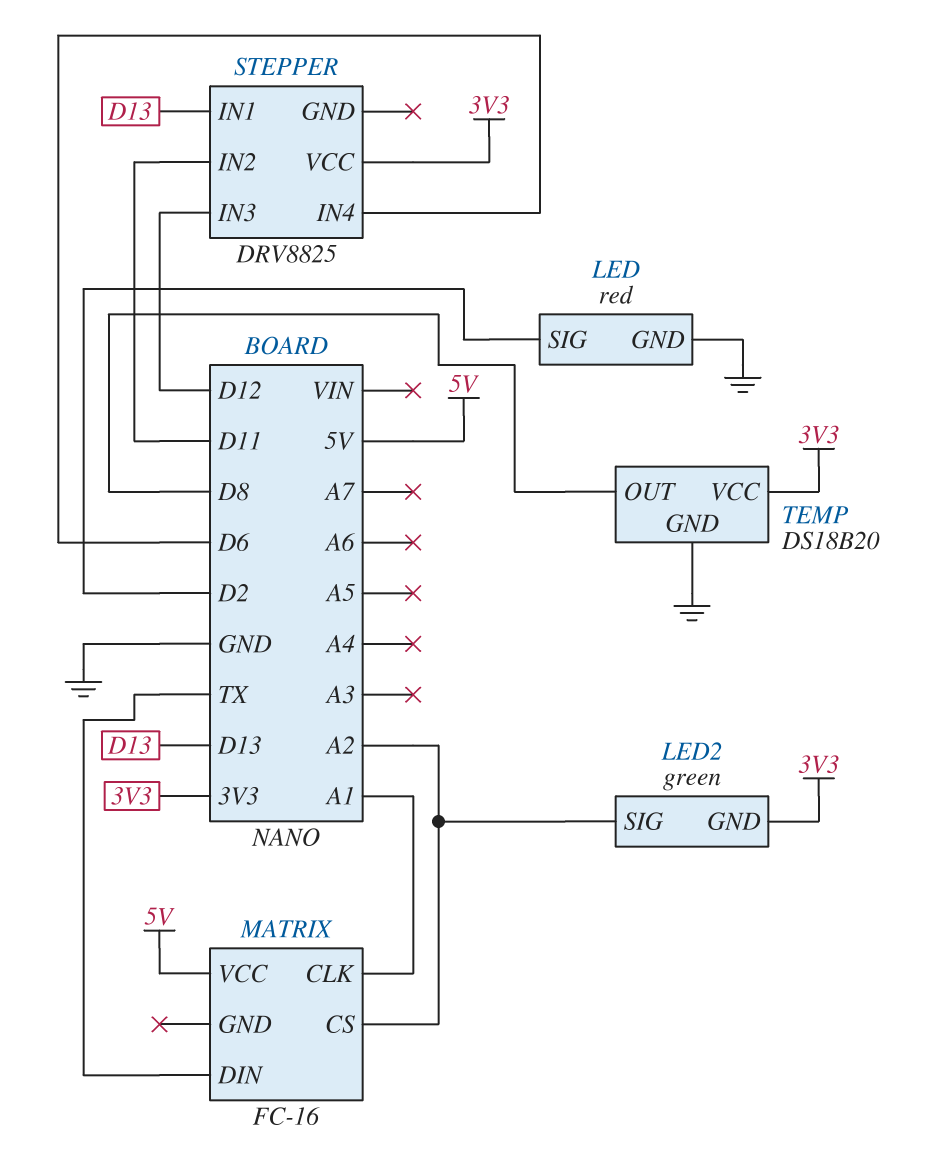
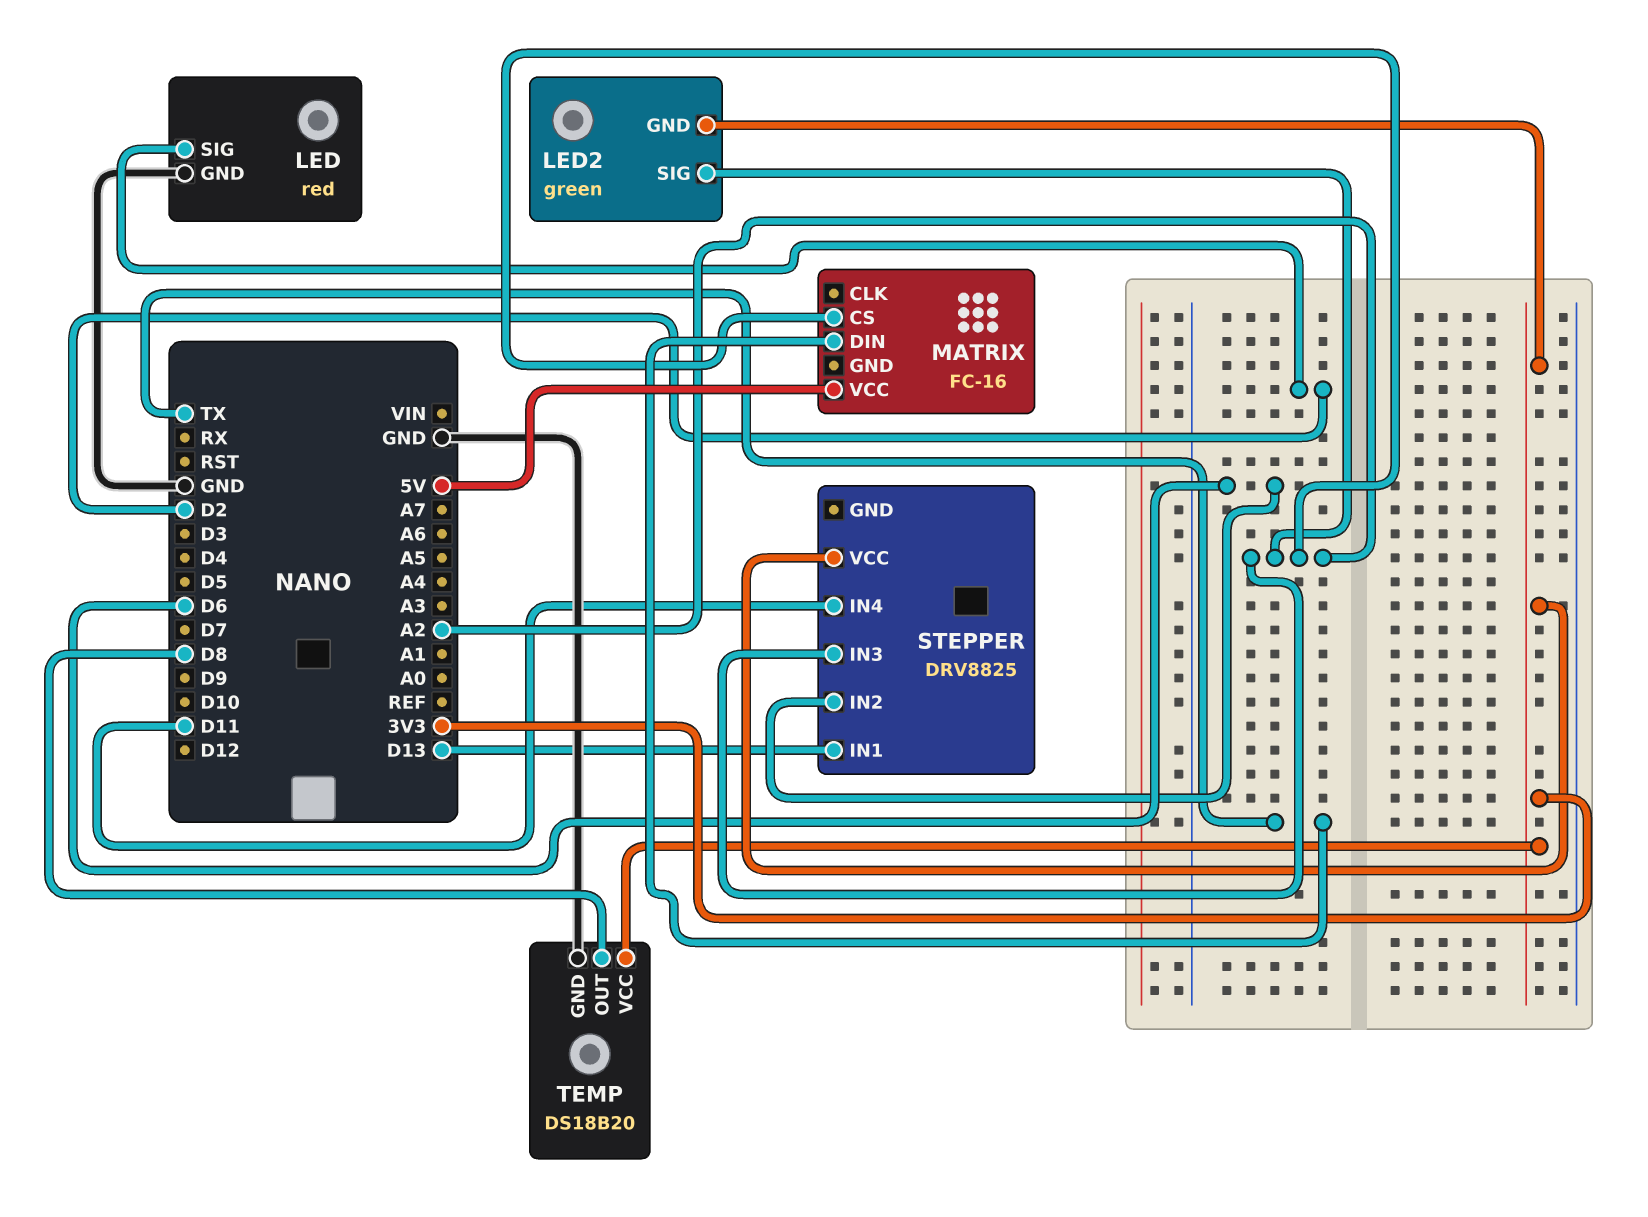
MATRIX pin CLK: A1 -> none
STEPPER pin IN2: D11 -> D6
STEPPER pin IN3: D12 -> A2
STEPPER pin IN4: D6 -> D11

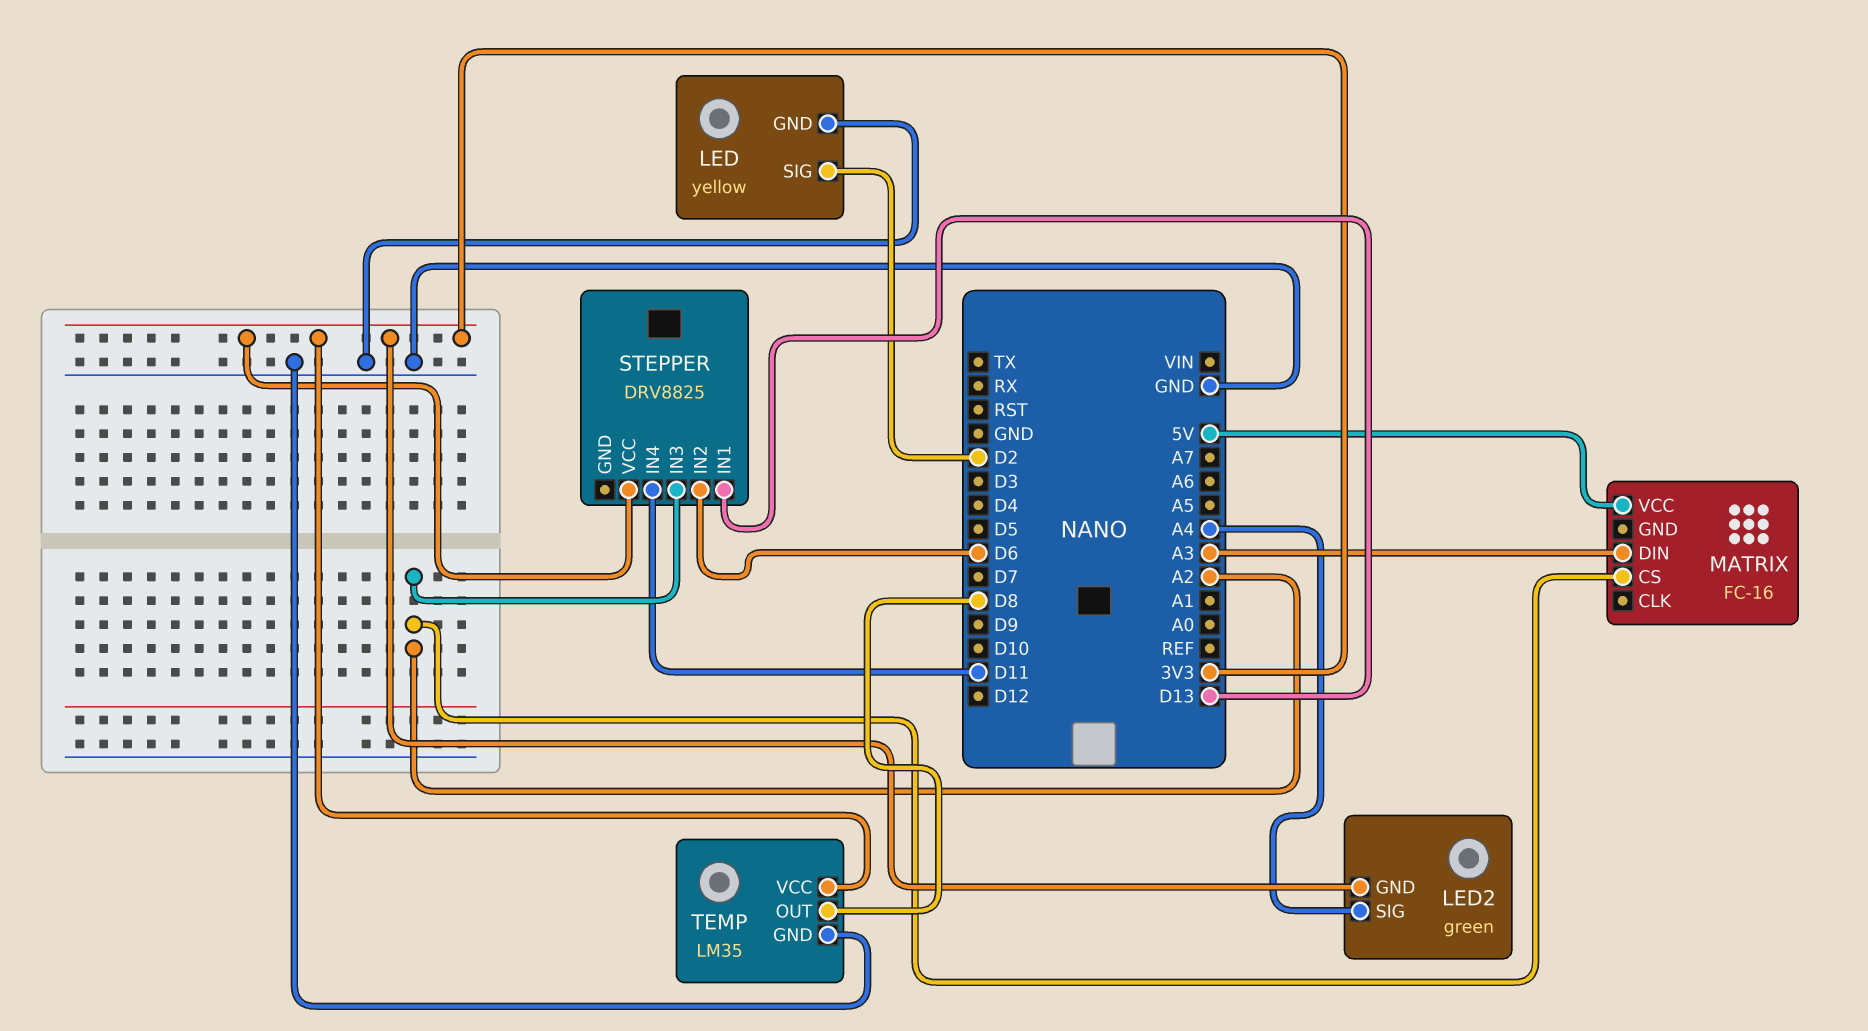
LED: red -> yellow
LED2 pin SIG: A2 -> A4
MATRIX pin DIN: TX -> A3
TEMP: DS18B20 -> LM35

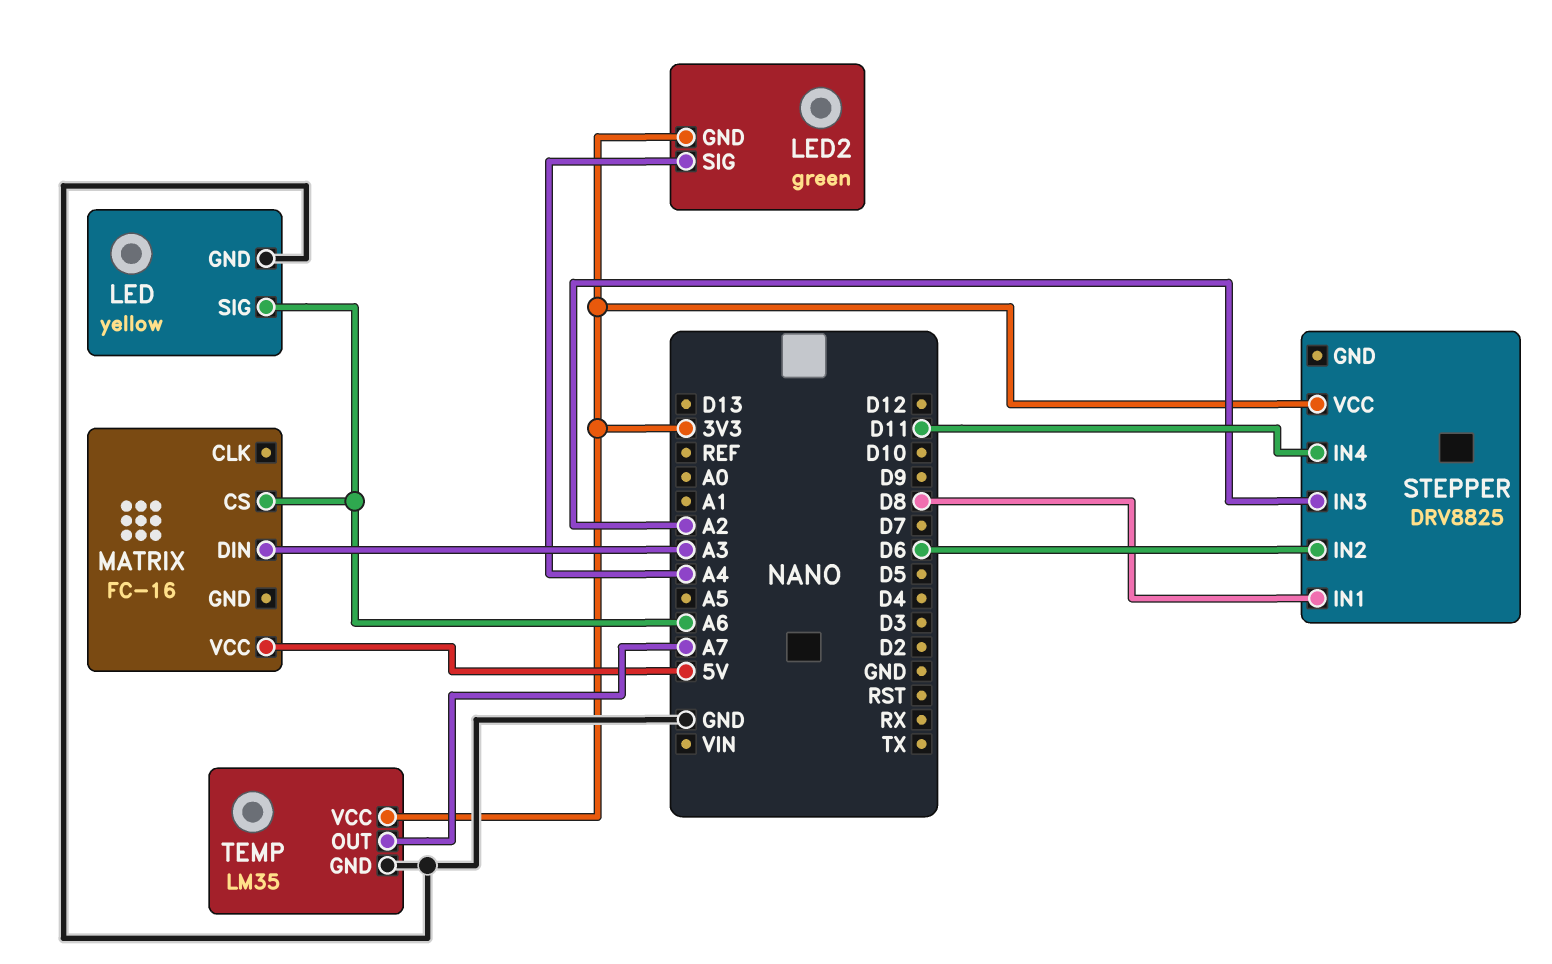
LED pin SIG: D2 -> A6
MATRIX pin CS: A2 -> A6
STEPPER pin IN1: D13 -> D8
TEMP pin OUT: D8 -> A7

